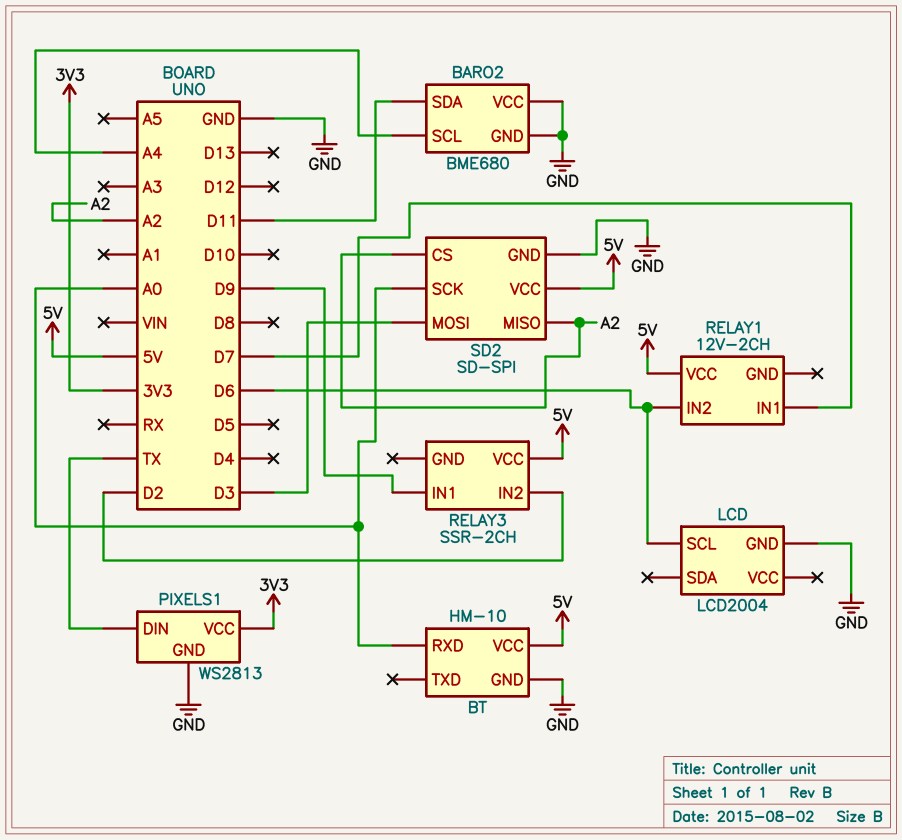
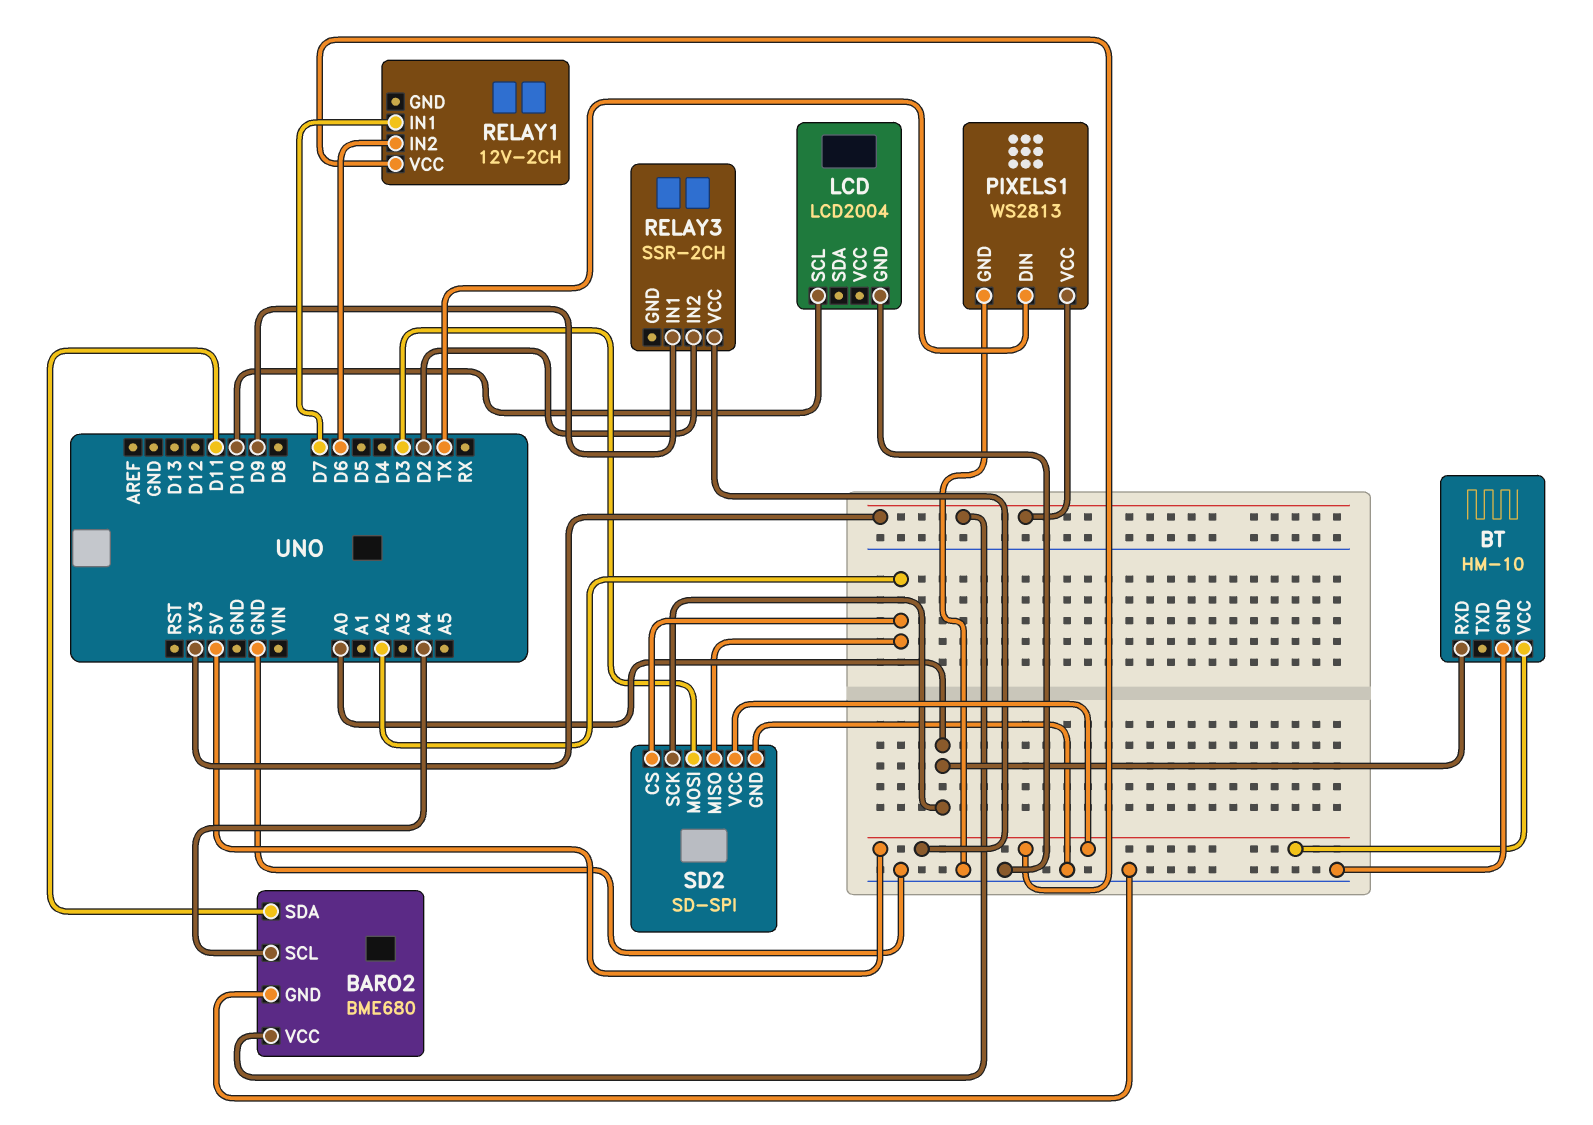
BARO2 pin VCC: GND -> 3V3
LCD pin SCL: D6 -> D10

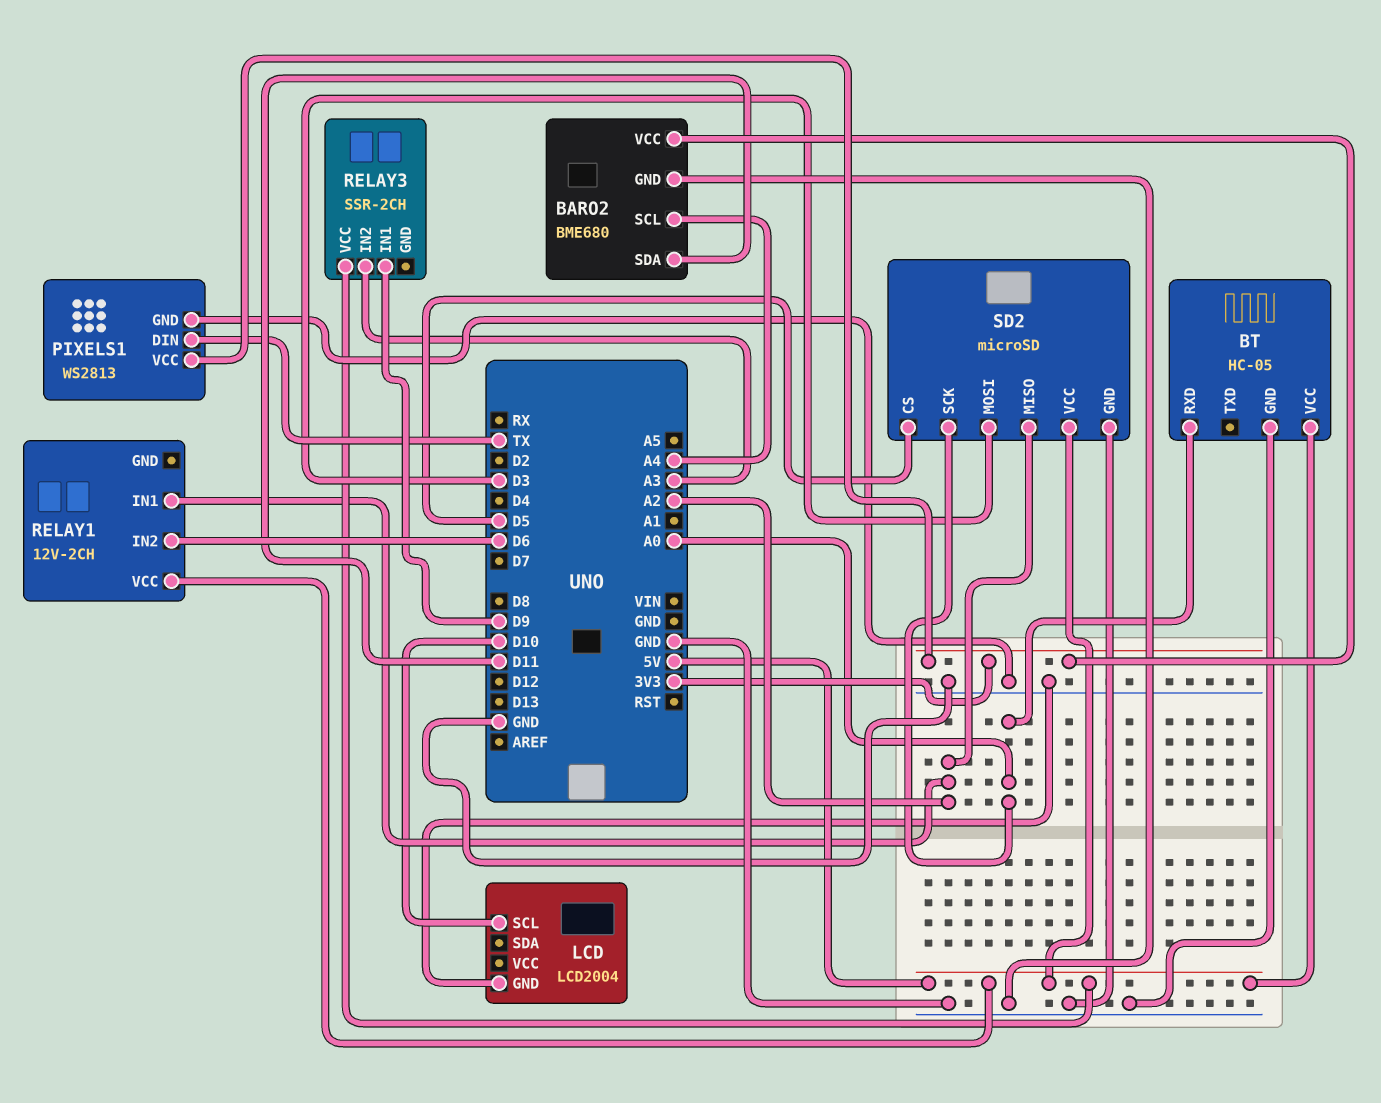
BT: HM-10 -> HC-05
RELAY1 pin IN1: D7 -> A2
RELAY3 pin IN2: D2 -> A3
SD2: SD-SPI -> microSD
SD2 pin CS: A2 -> D5

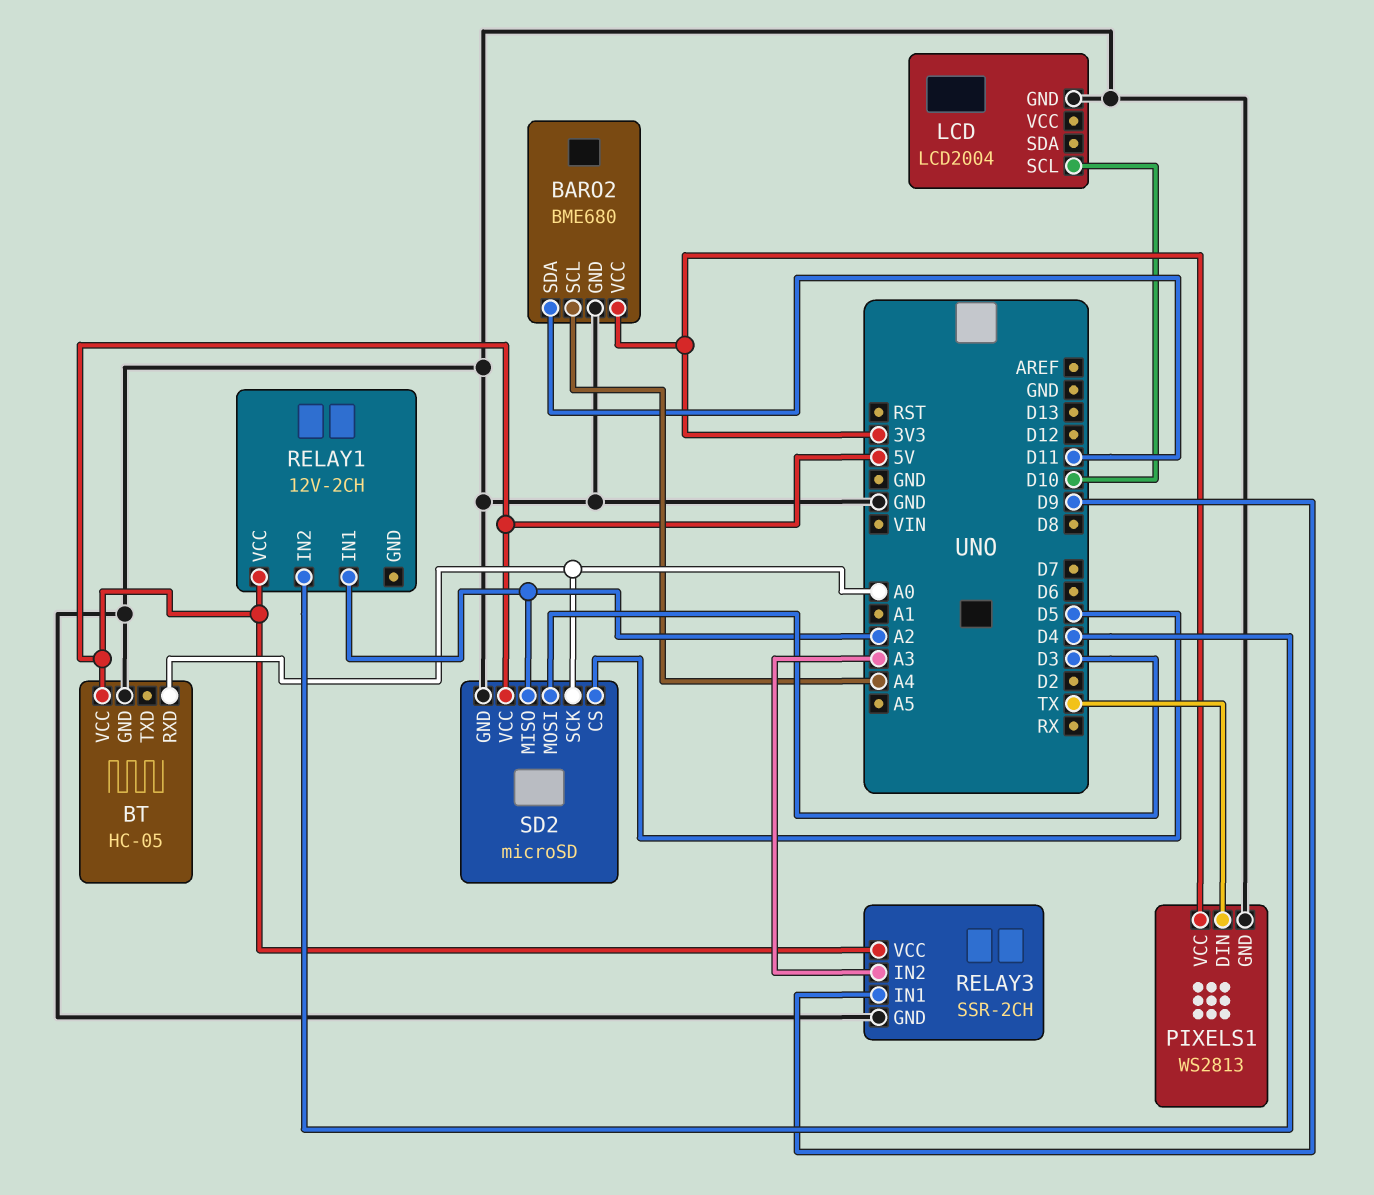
RELAY1 pin IN2: D6 -> D4
RELAY3 pin GND: none -> GND

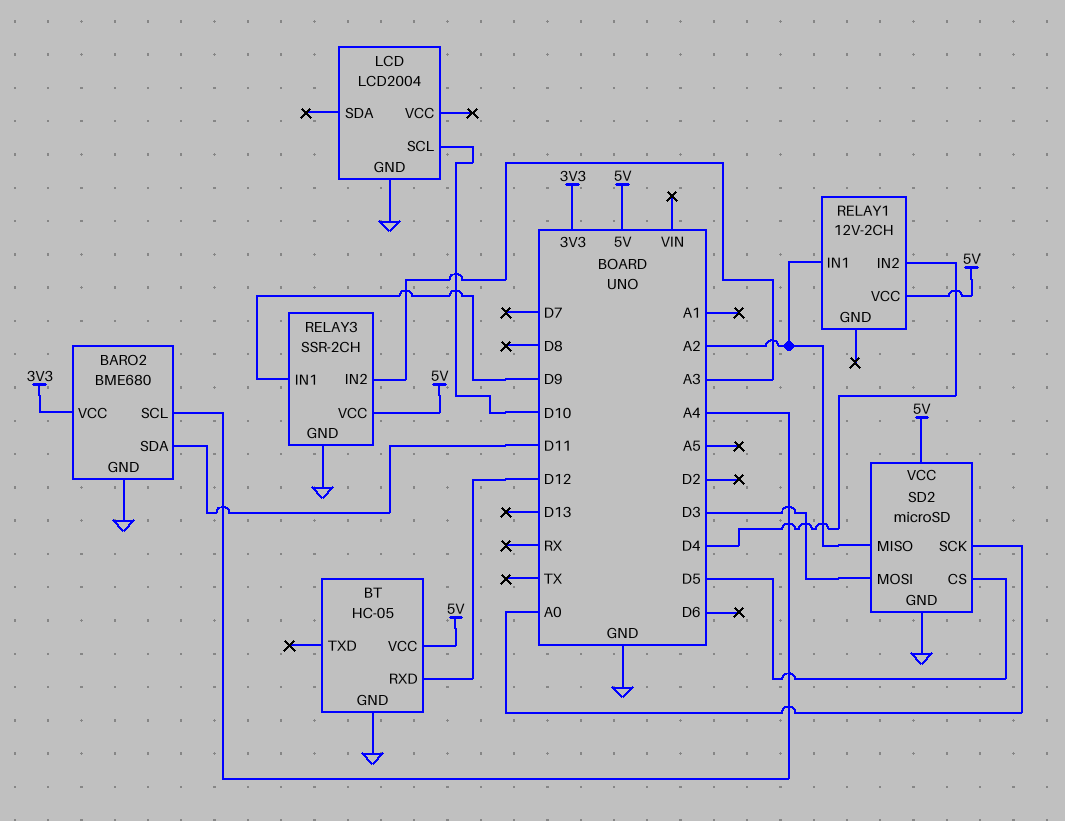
BT pin RXD: A0 -> D12
PIXELS1: WS2813 -> none
PIXELS1 pin DIN: TX -> none
PIXELS1 pin GND: GND -> none
PIXELS1 pin VCC: 3V3 -> none

